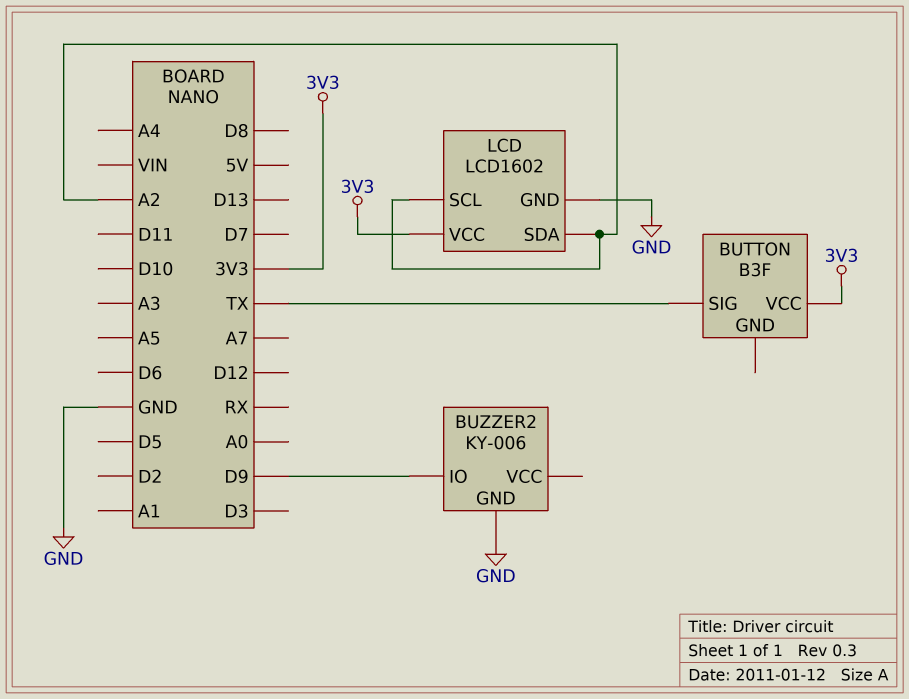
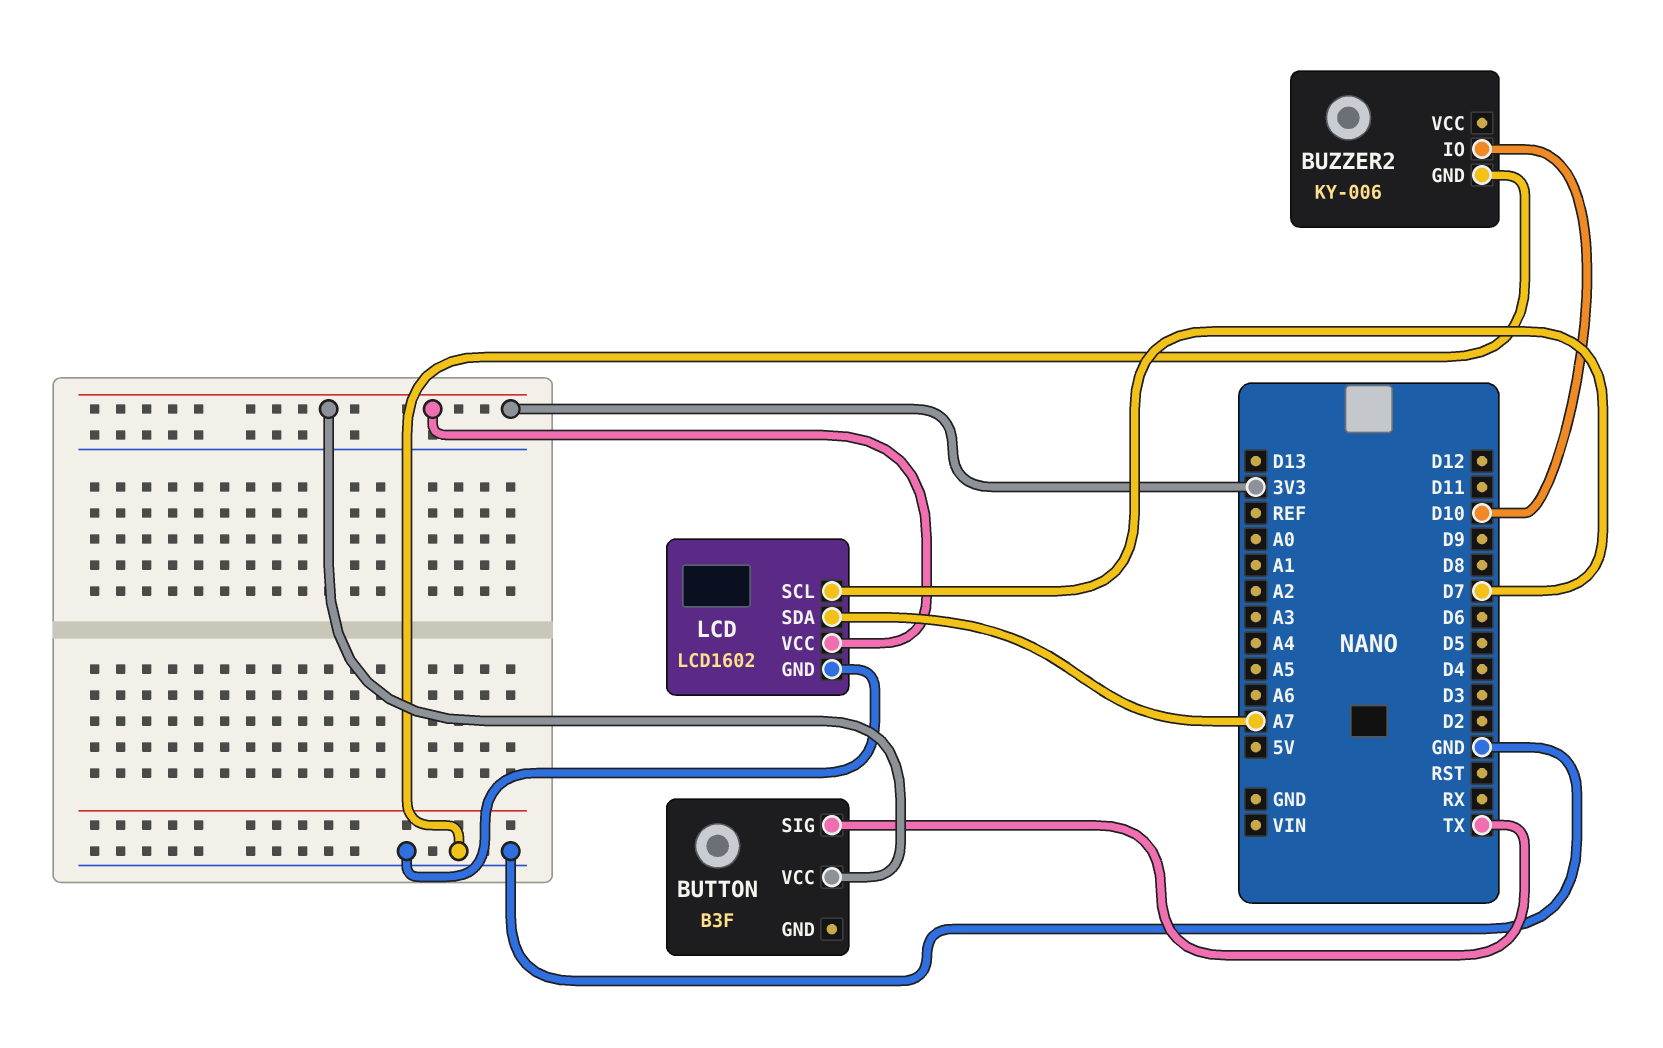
BUZZER2 pin IO: D9 -> D10
LCD pin SCL: A2 -> D7
LCD pin SDA: A2 -> A7

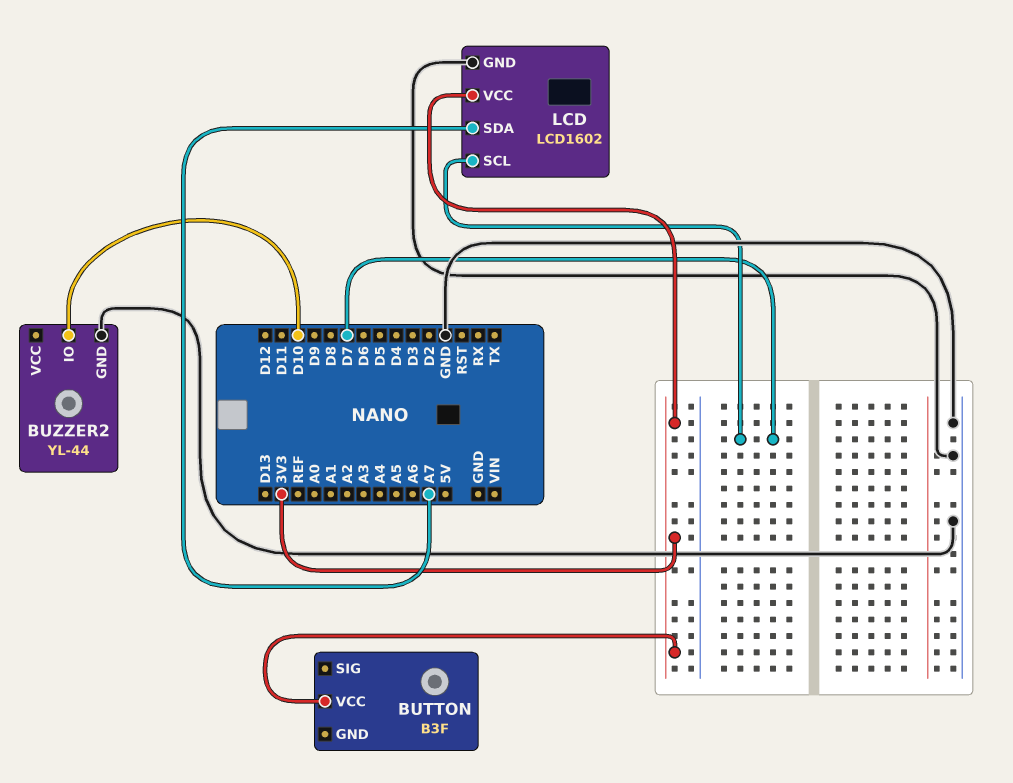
BUTTON pin SIG: TX -> none
BUZZER2: KY-006 -> YL-44

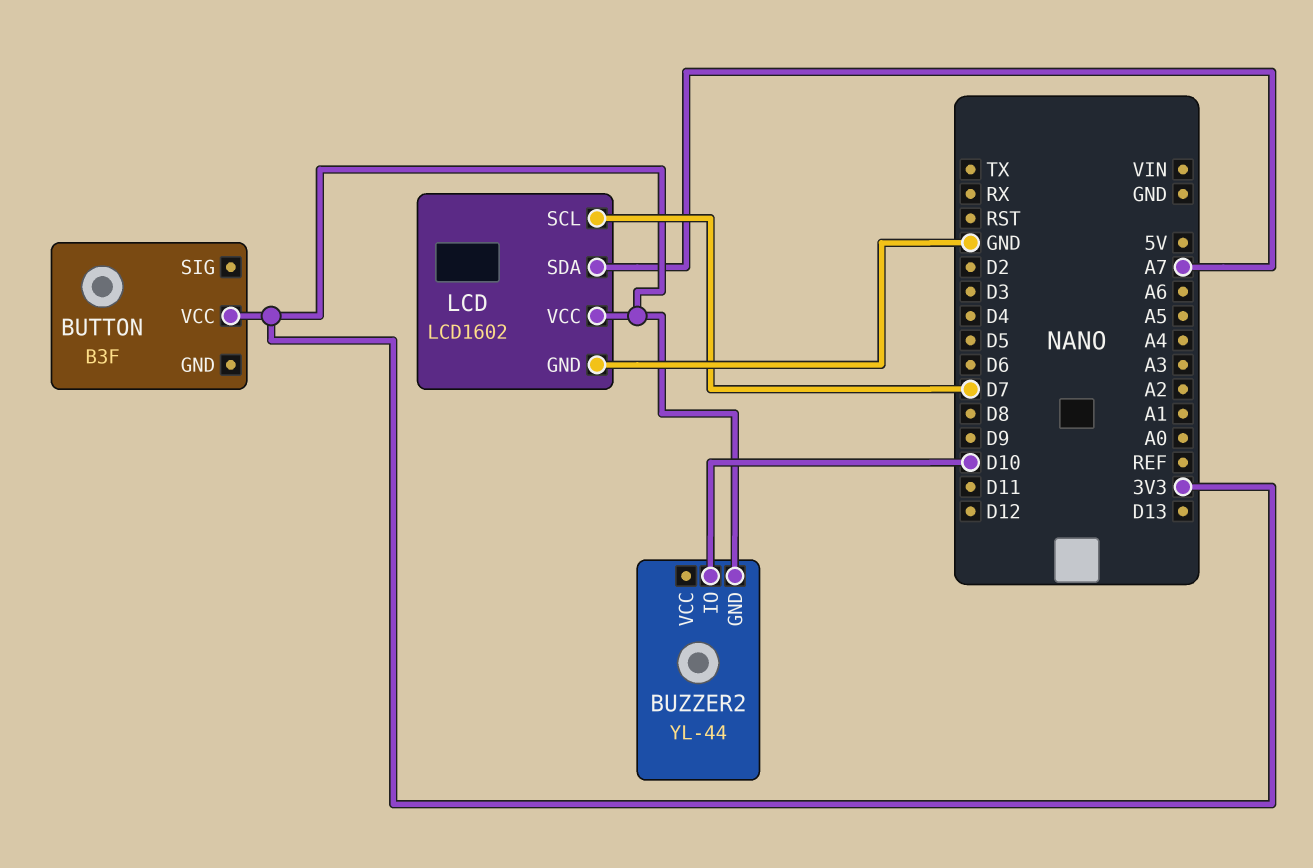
BUZZER2 pin GND: GND -> 3V3

